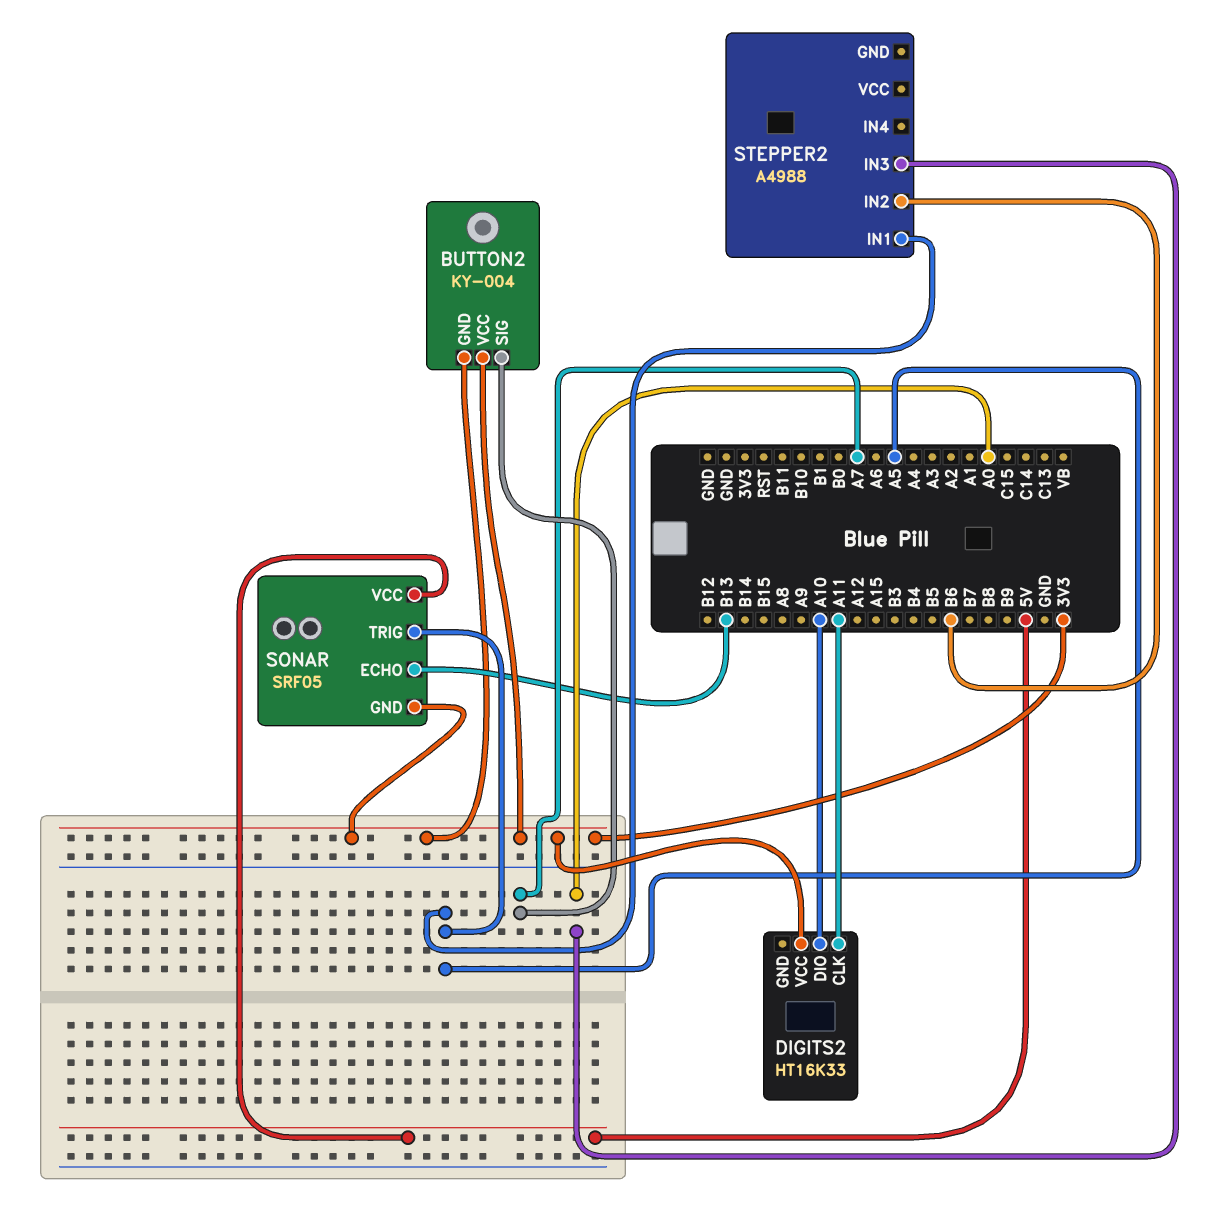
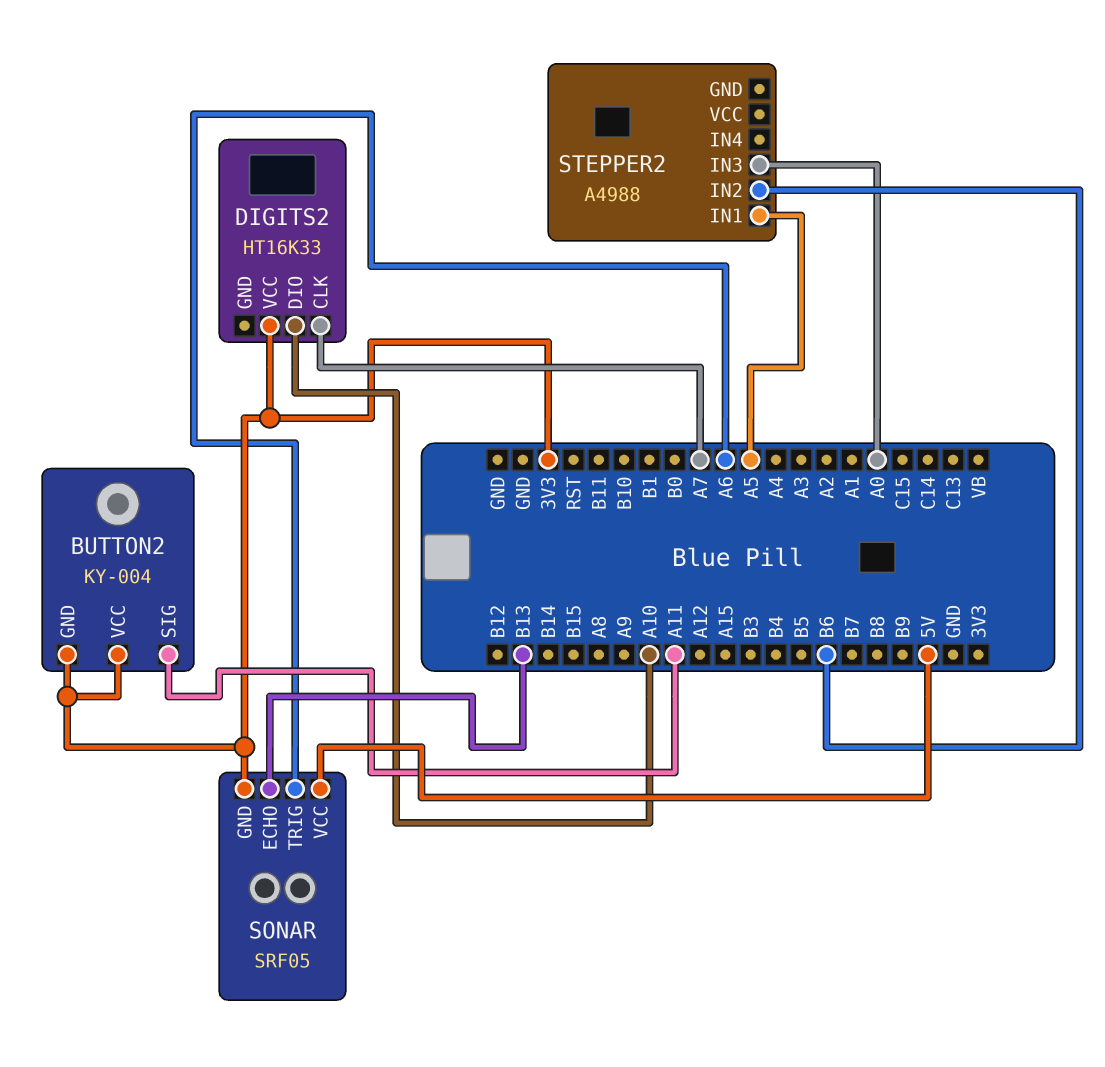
BUTTON2 pin SIG: A7 -> A11
DIGITS2 pin CLK: A11 -> A7
SONAR pin TRIG: A5 -> A6

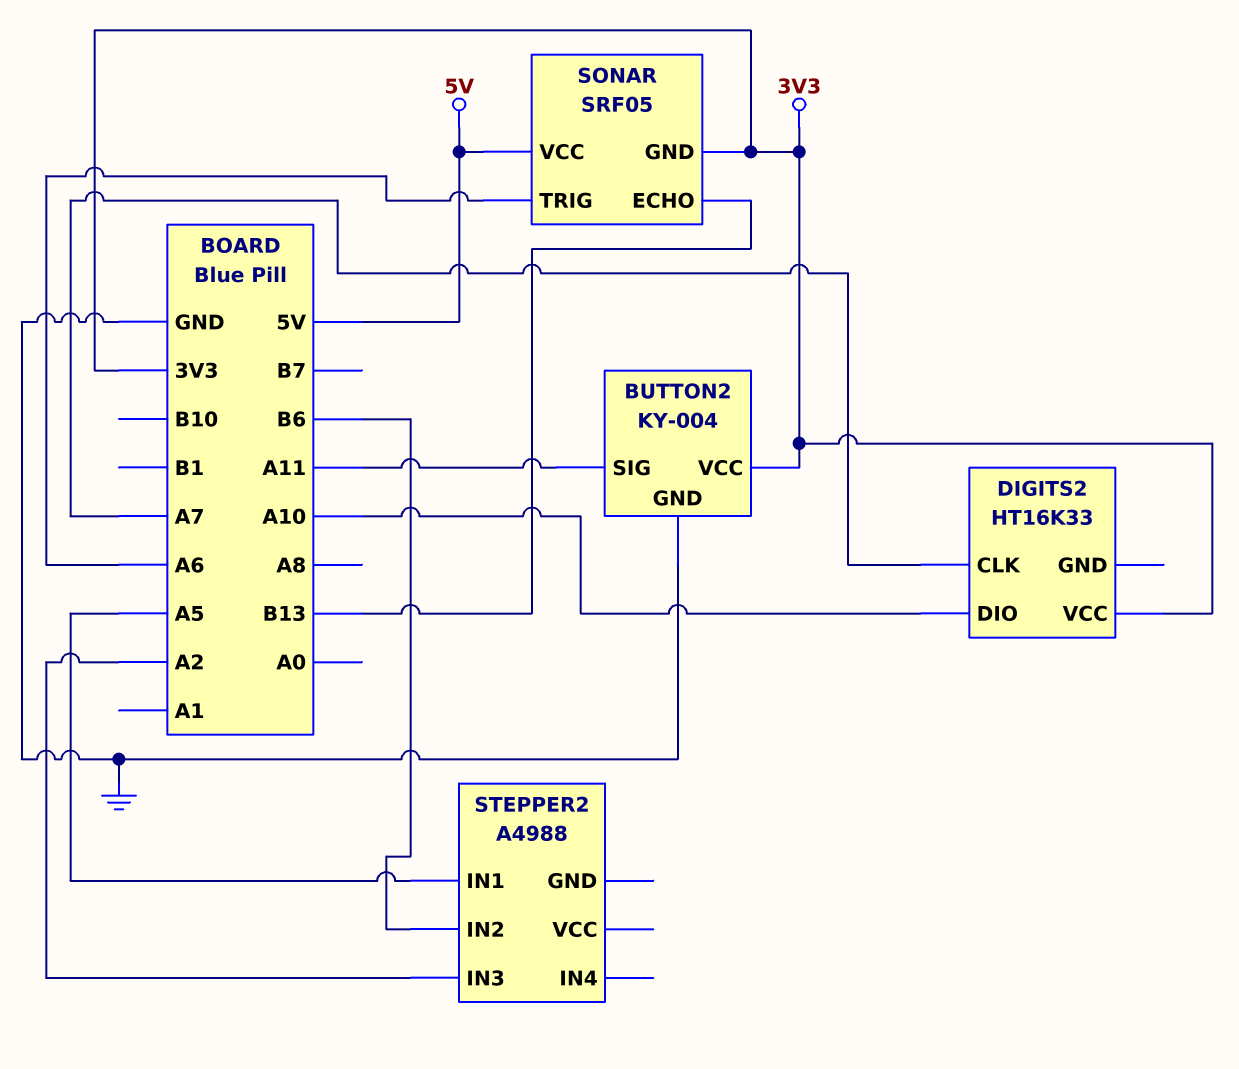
BUTTON2 pin GND: 3V3 -> GND
STEPPER2 pin IN3: A0 -> A2

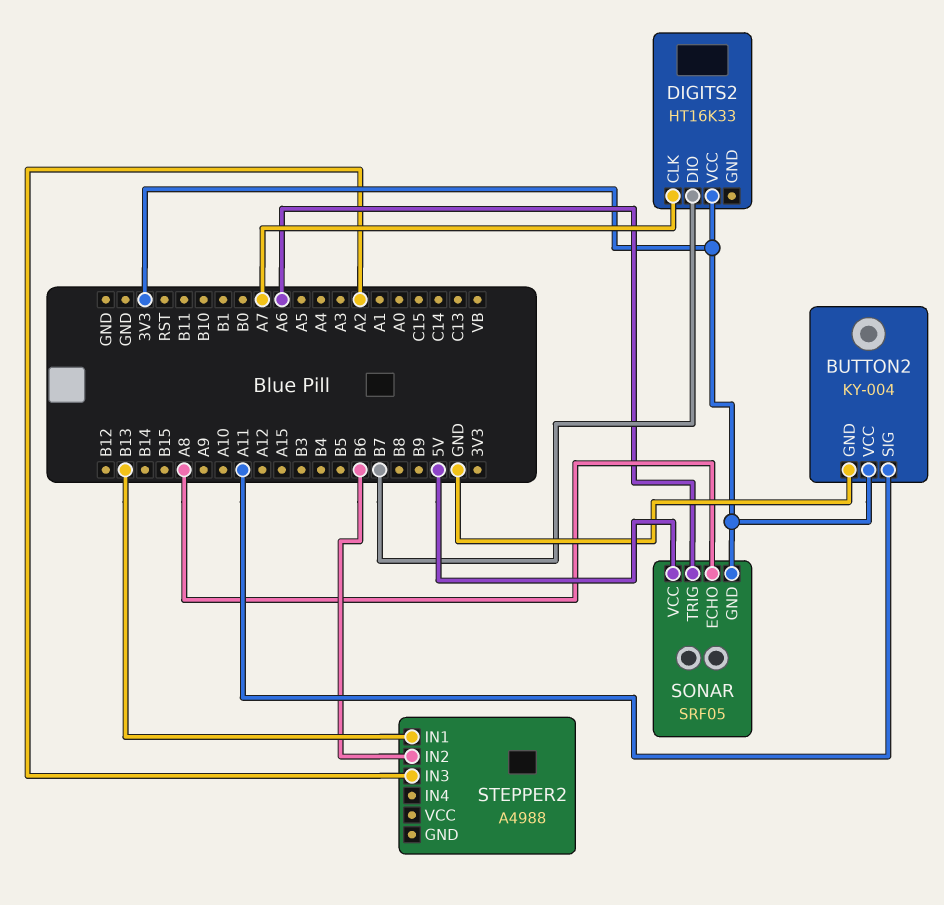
DIGITS2 pin DIO: A10 -> B7
SONAR pin ECHO: B13 -> A8
STEPPER2 pin IN1: A5 -> B13

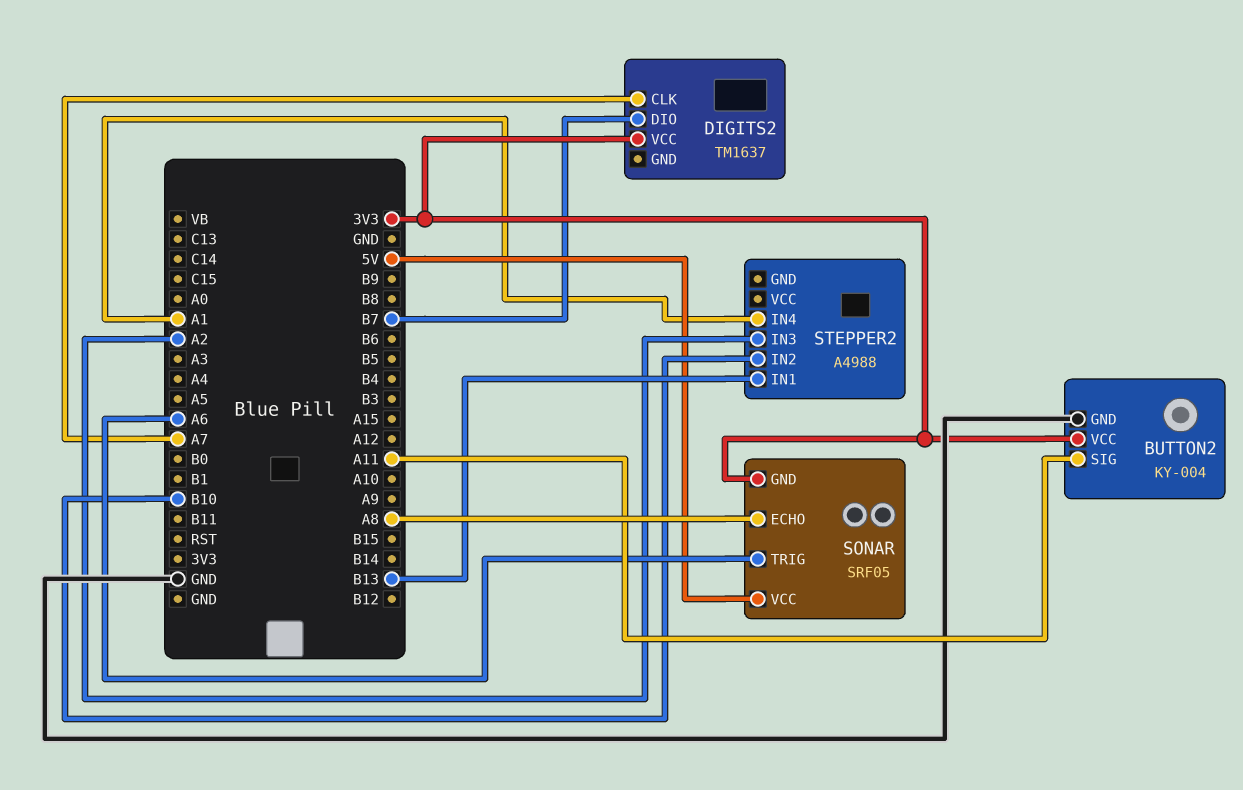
DIGITS2: HT16K33 -> TM1637
STEPPER2 pin IN2: B6 -> B10
STEPPER2 pin IN4: none -> A1

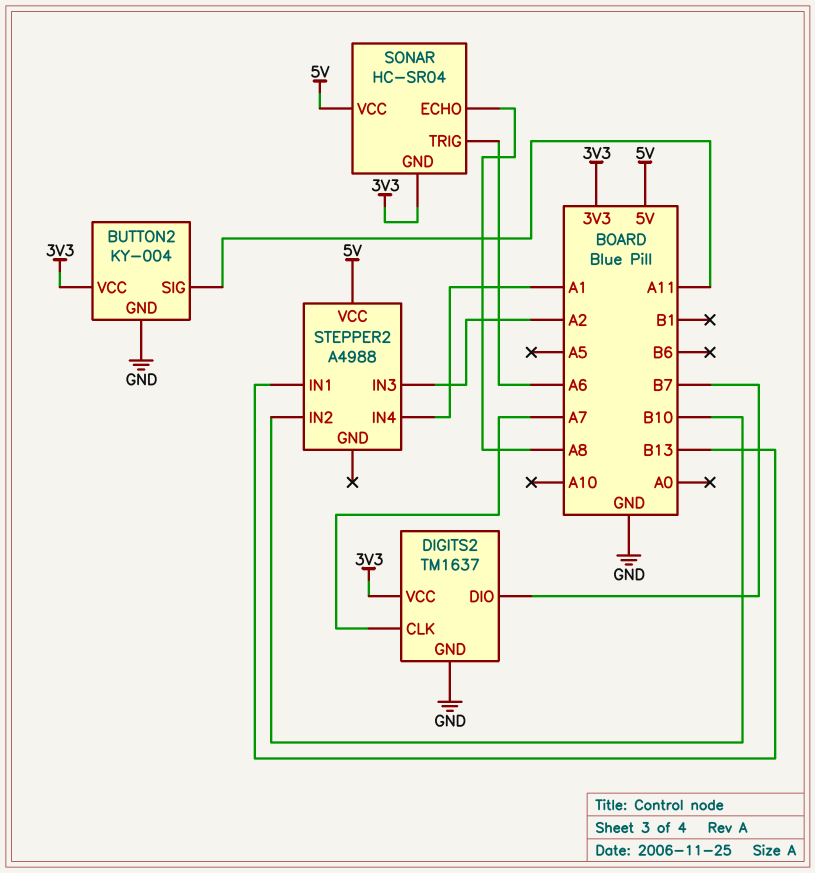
DIGITS2 pin GND: none -> GND
SONAR: SRF05 -> HC-SR04
STEPPER2 pin VCC: none -> 5V

